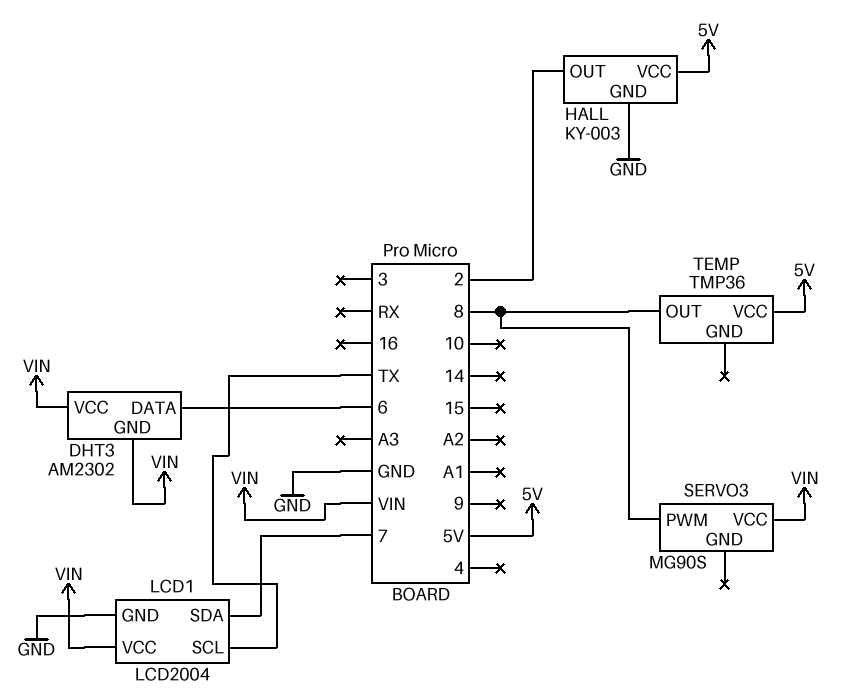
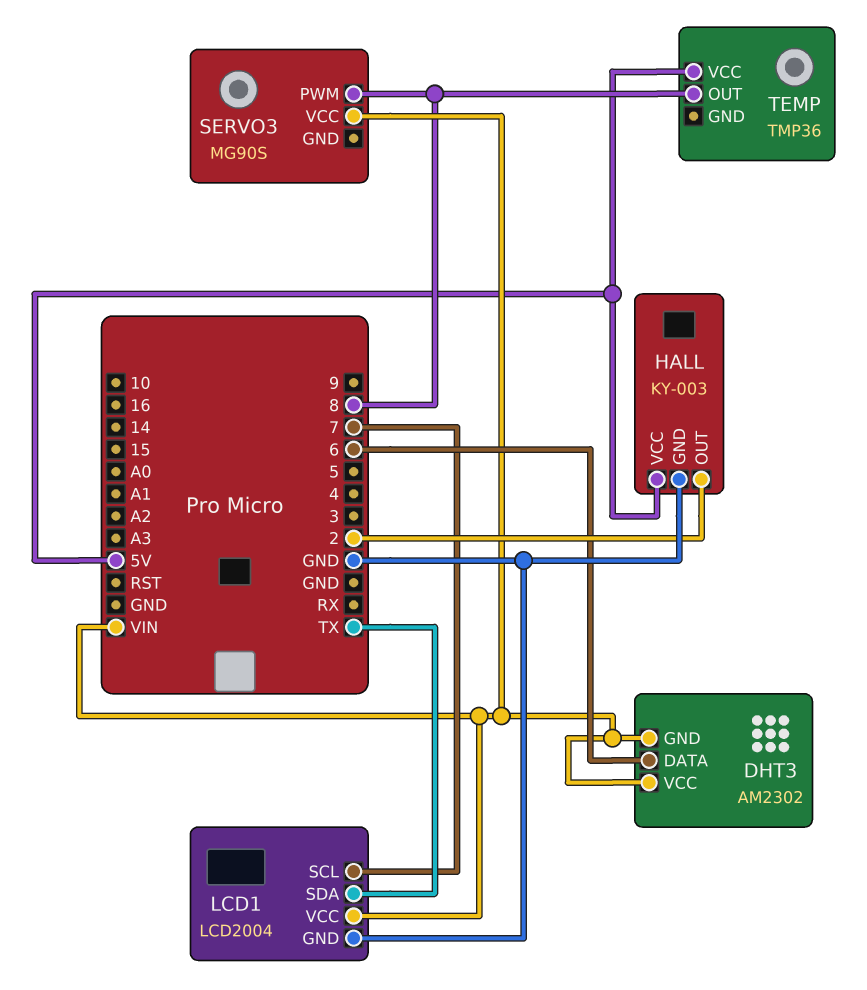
LCD1 pin SCL: TX -> 7
LCD1 pin SDA: 7 -> TX

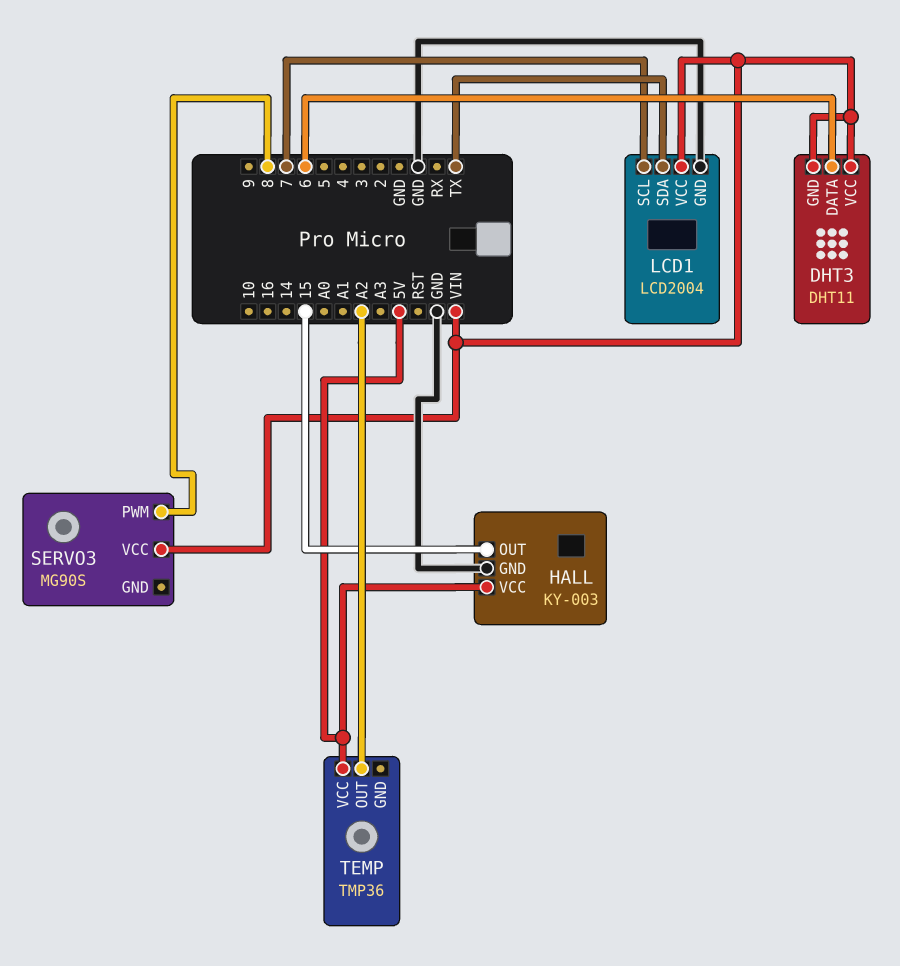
DHT3: AM2302 -> DHT11
HALL pin OUT: 2 -> 15
TEMP pin OUT: 8 -> A2

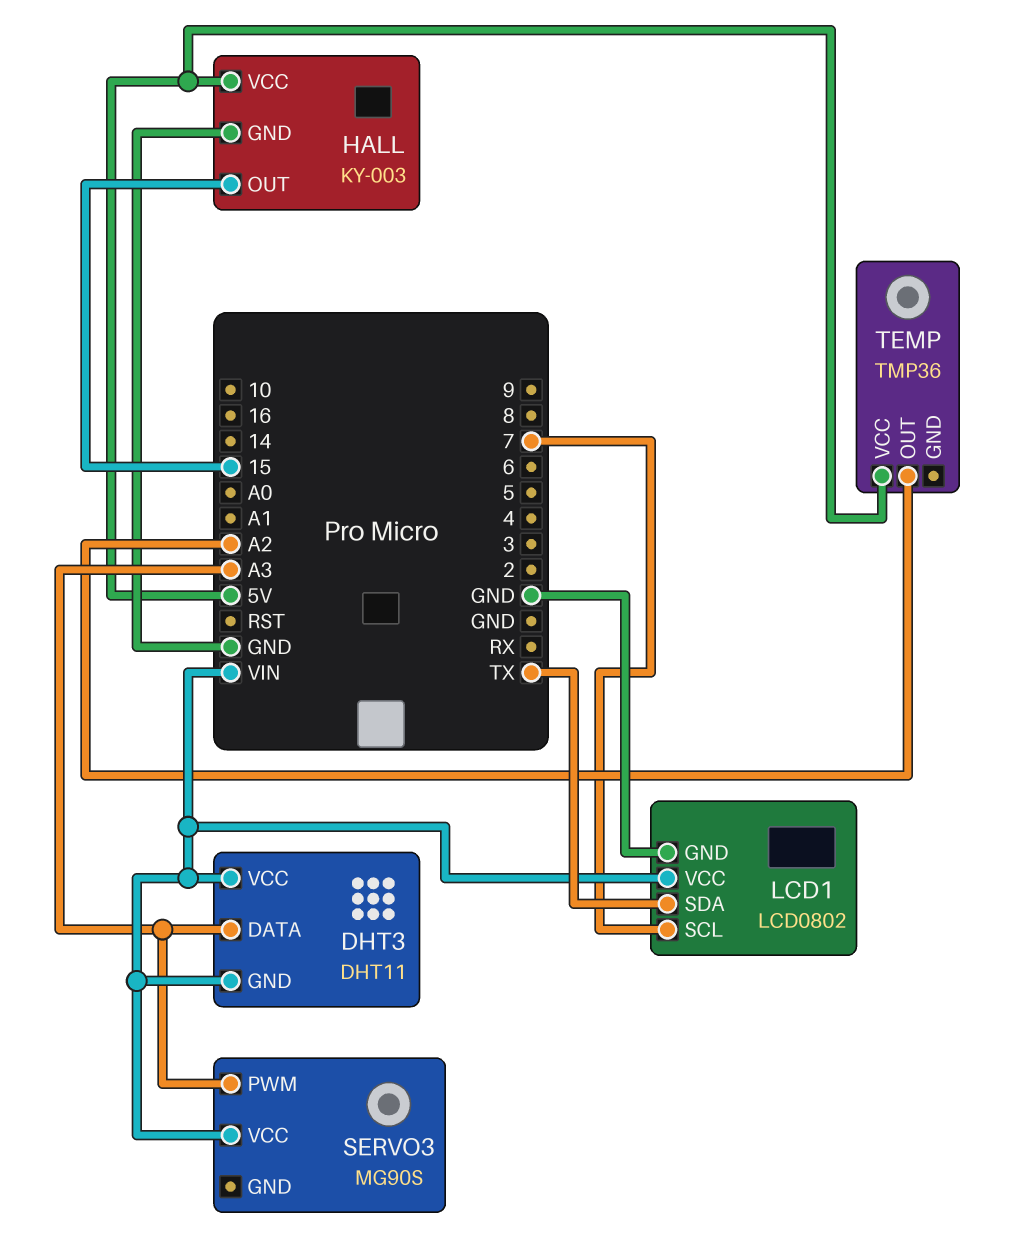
DHT3 pin DATA: 6 -> A3
LCD1: LCD2004 -> LCD0802
SERVO3 pin PWM: 8 -> A3

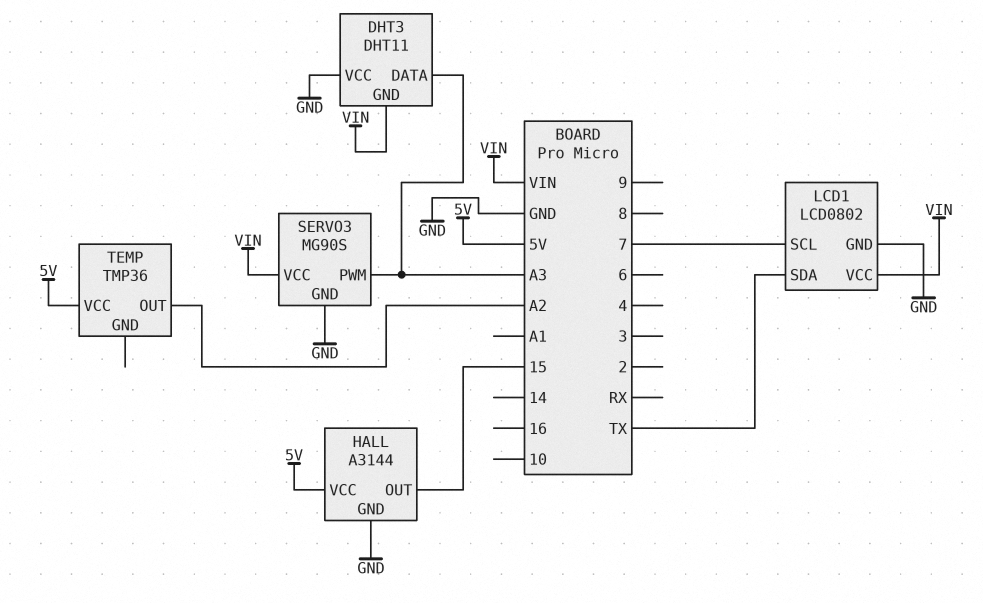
DHT3 pin VCC: VIN -> GND
HALL: KY-003 -> A3144
SERVO3 pin GND: none -> GND

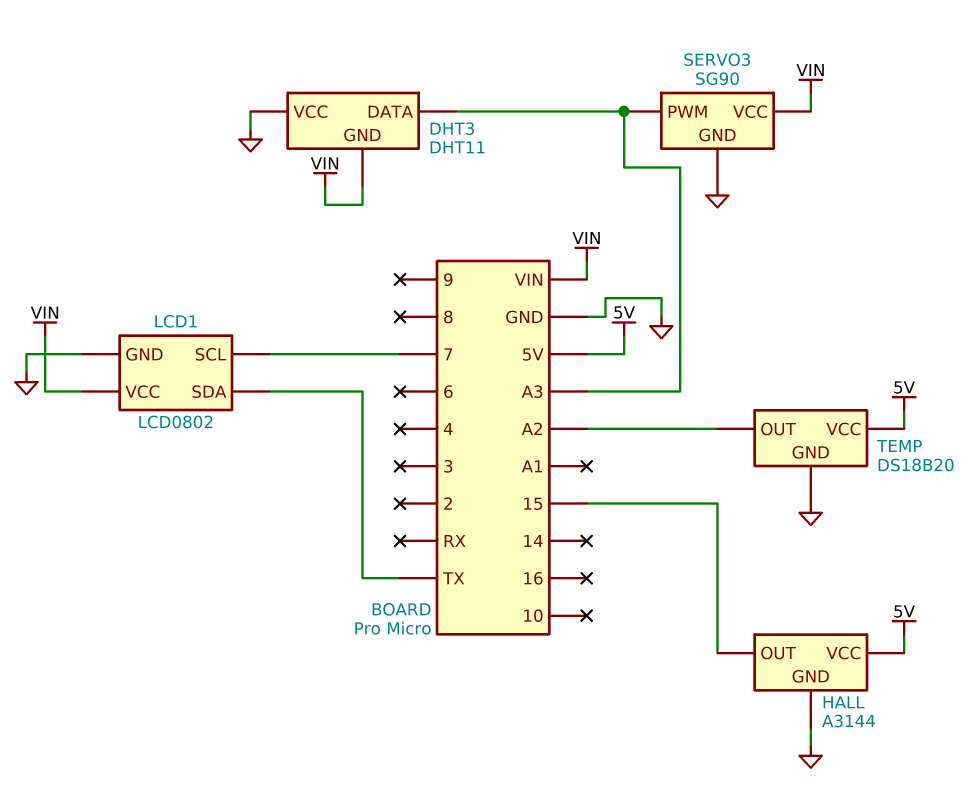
SERVO3: MG90S -> SG90
TEMP: TMP36 -> DS18B20
TEMP pin GND: none -> GND

